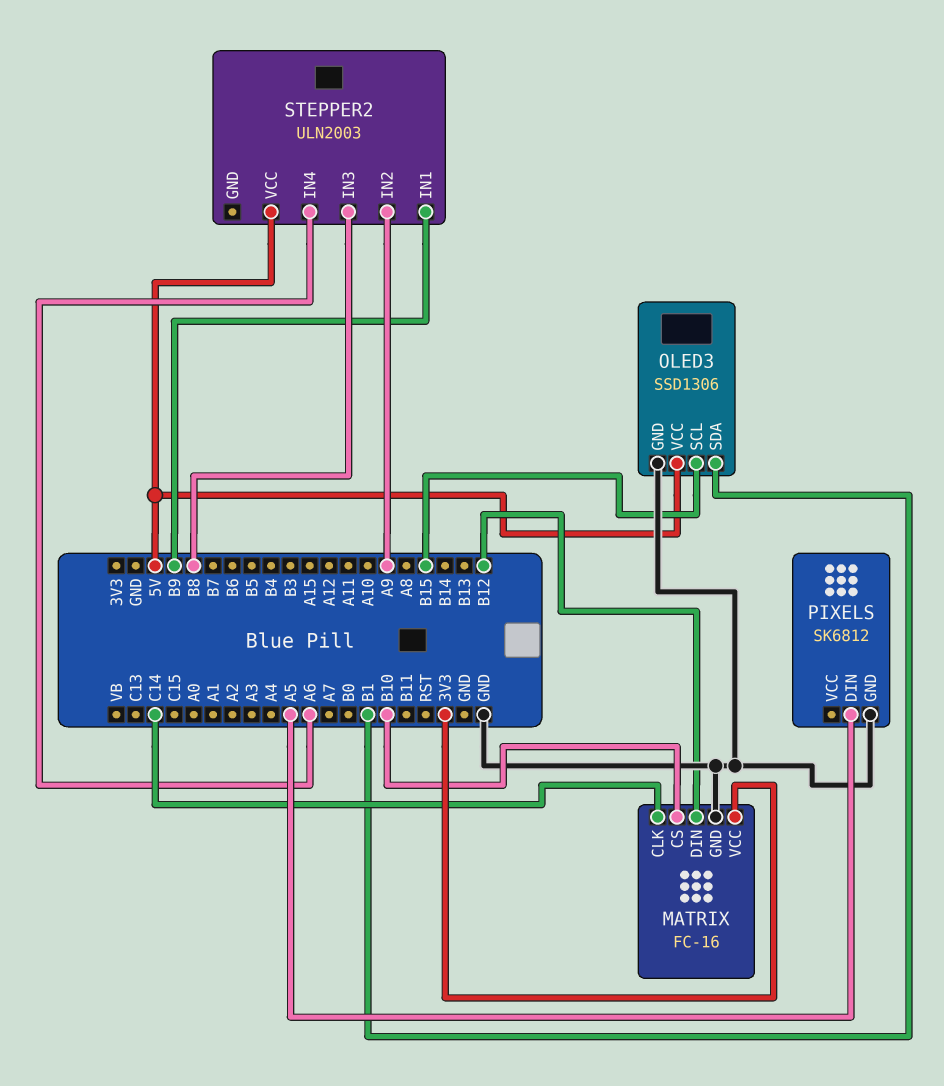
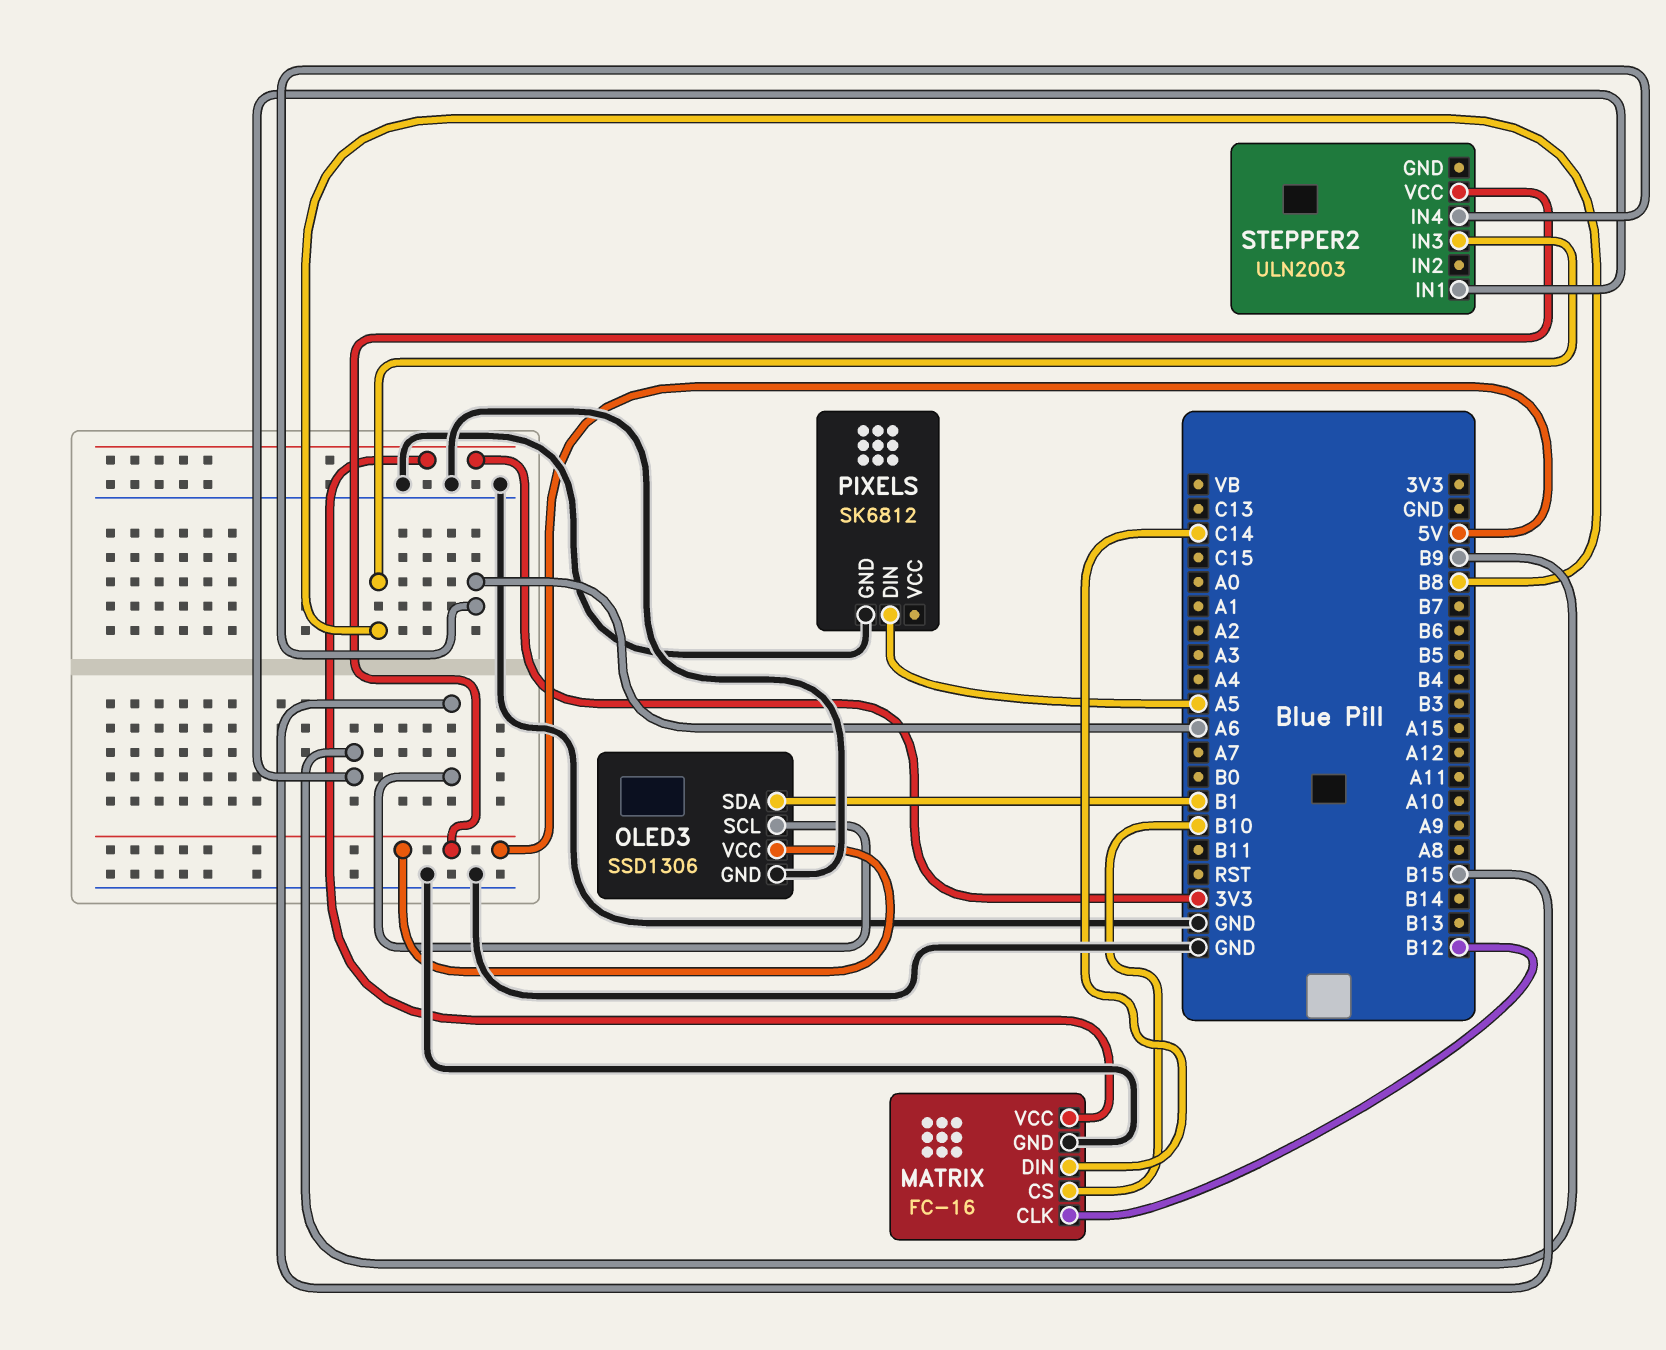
MATRIX pin CLK: C14 -> B12
MATRIX pin DIN: B12 -> C14
STEPPER2 pin IN2: A9 -> none

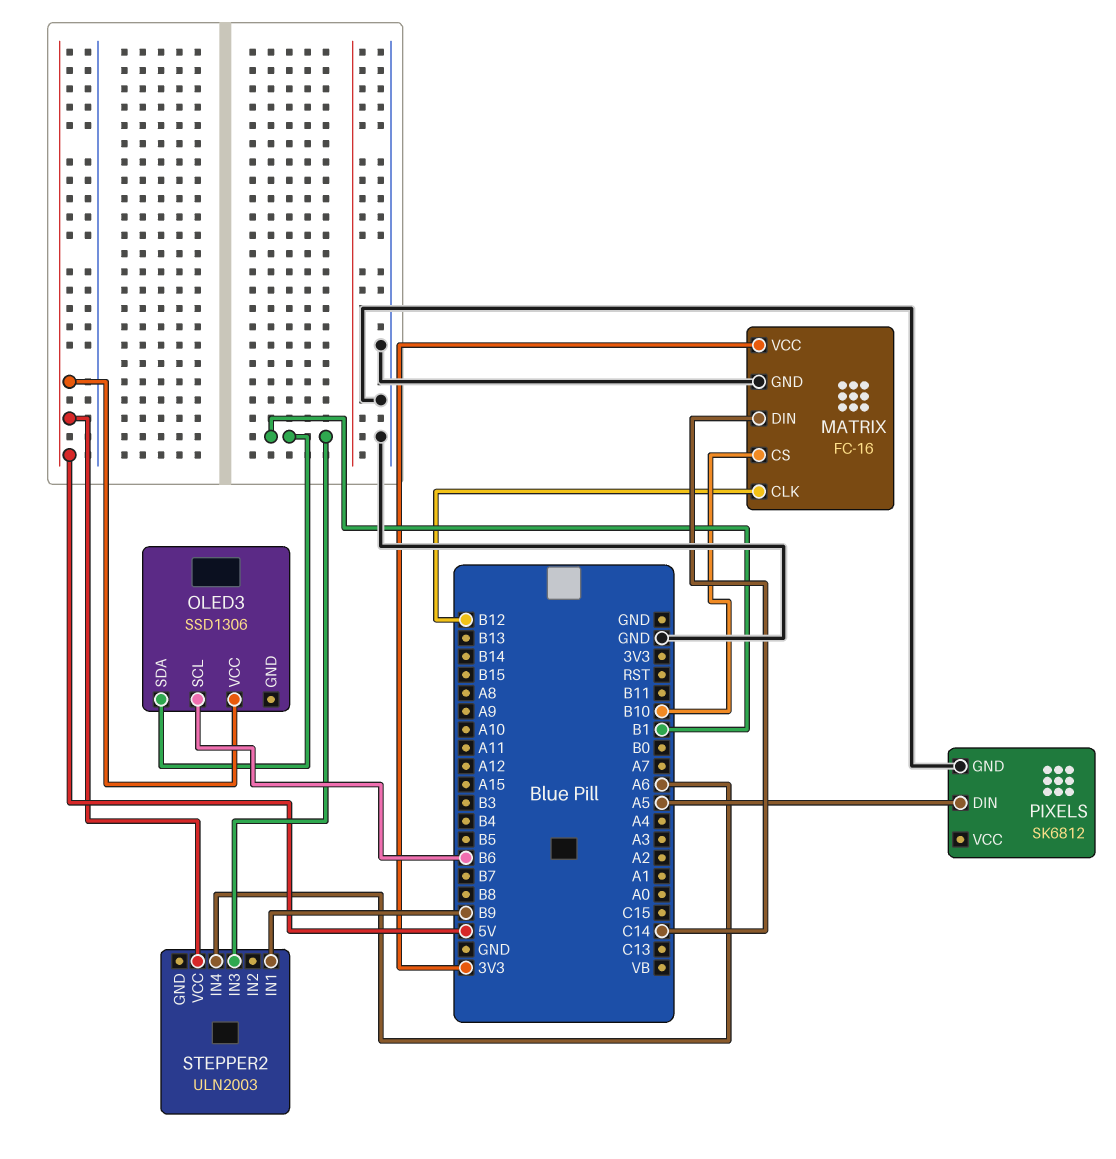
OLED3 pin GND: GND -> none
OLED3 pin SCL: B15 -> B6
STEPPER2 pin IN3: B8 -> B1

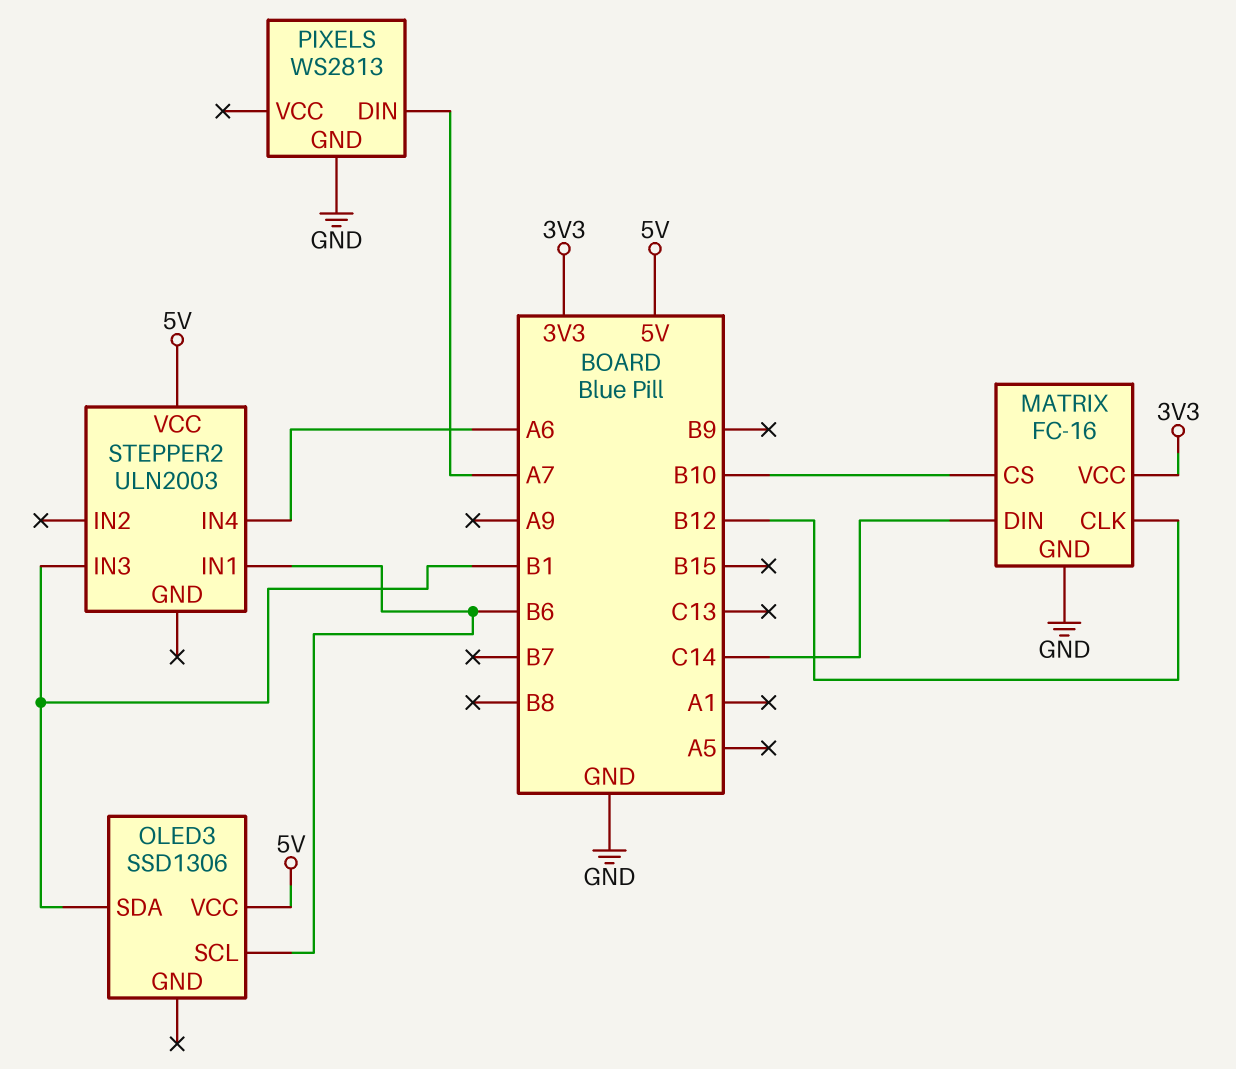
PIXELS: SK6812 -> WS2813
PIXELS pin DIN: A5 -> A7
STEPPER2 pin IN1: B9 -> B6

